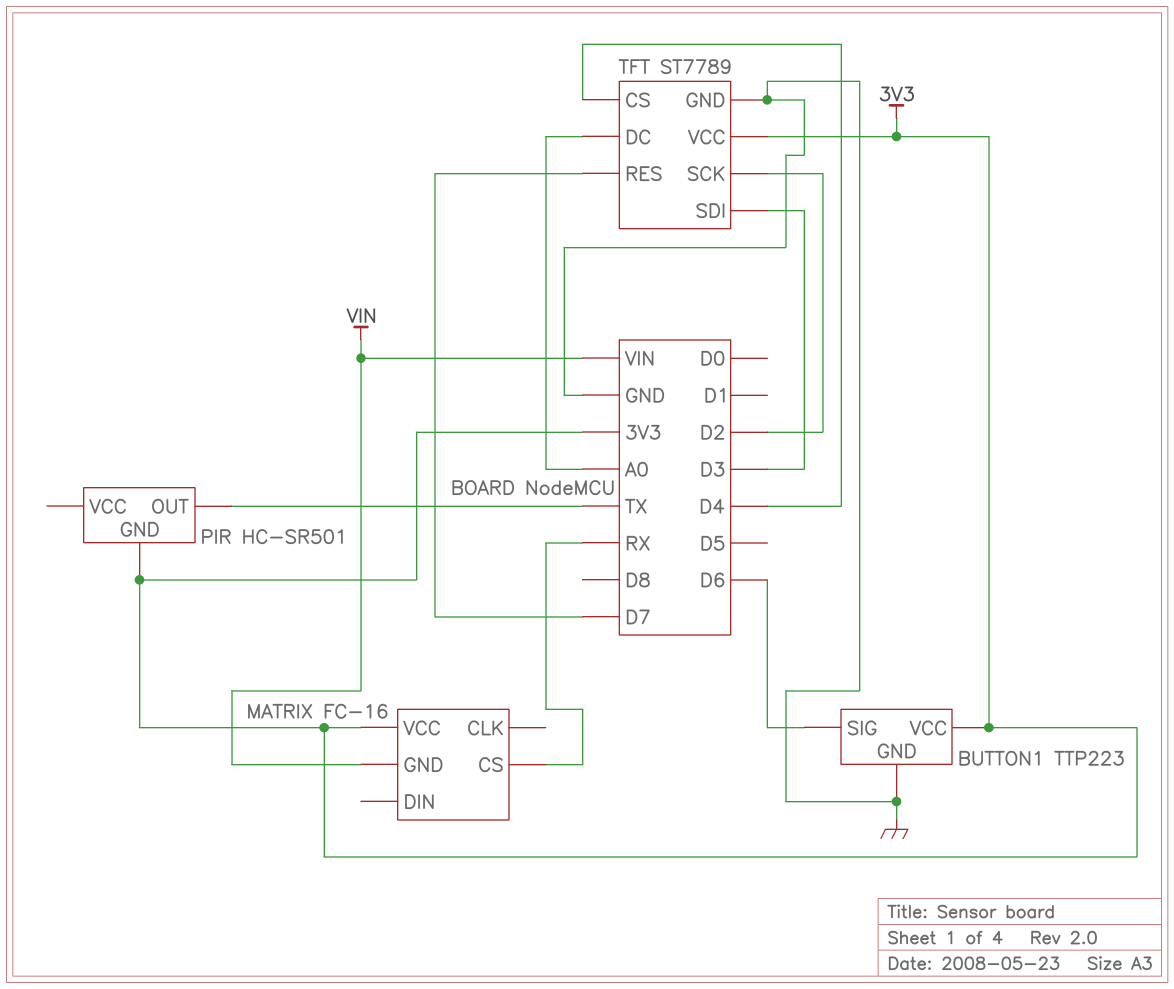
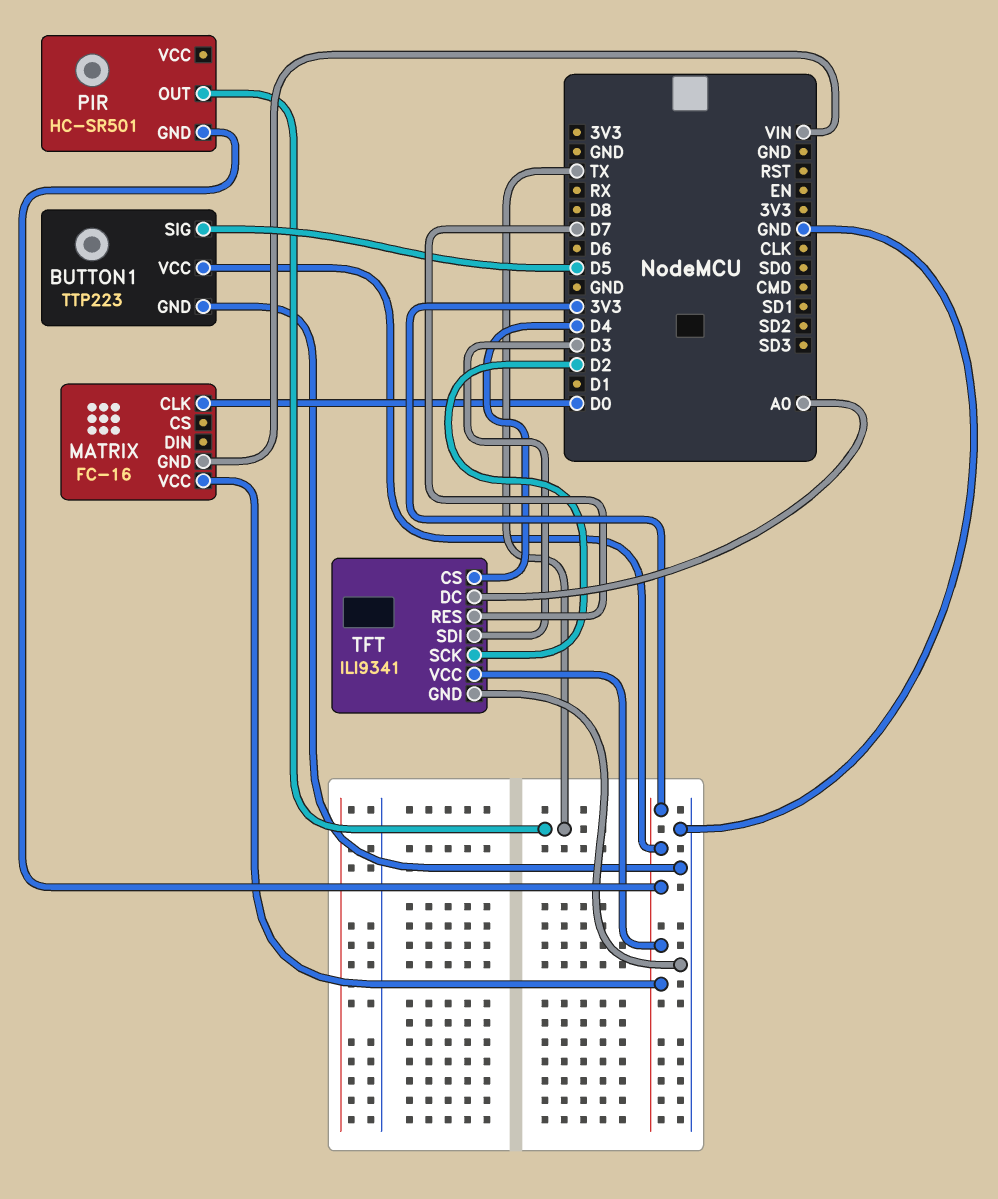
BUTTON1 pin SIG: D6 -> D5
MATRIX pin CLK: none -> D0
MATRIX pin CS: RX -> none
TFT: ST7789 -> ILI9341

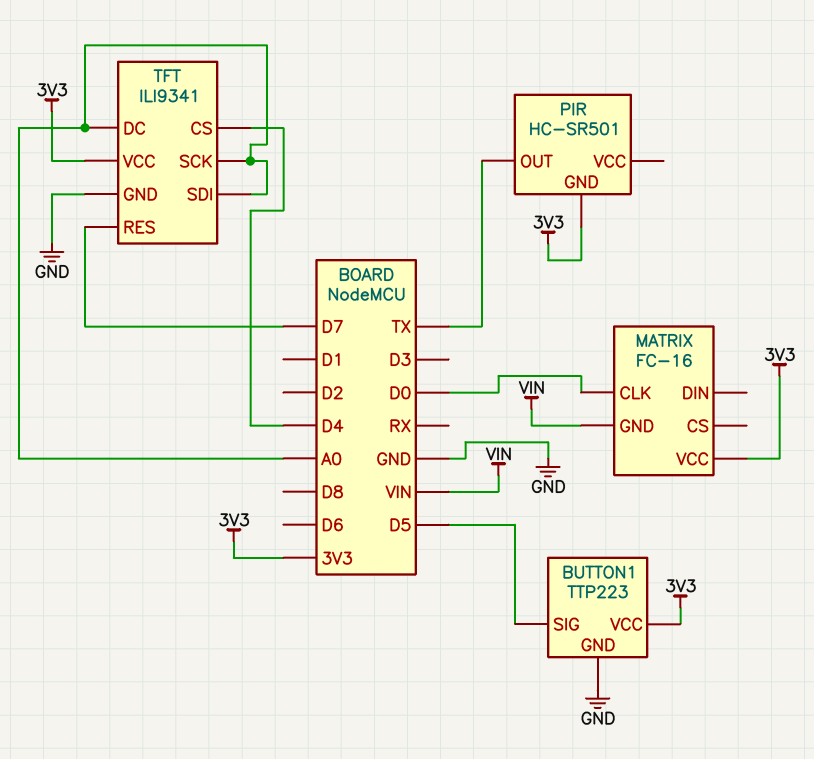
TFT pin SCK: D2 -> A0
TFT pin SDI: D3 -> A0

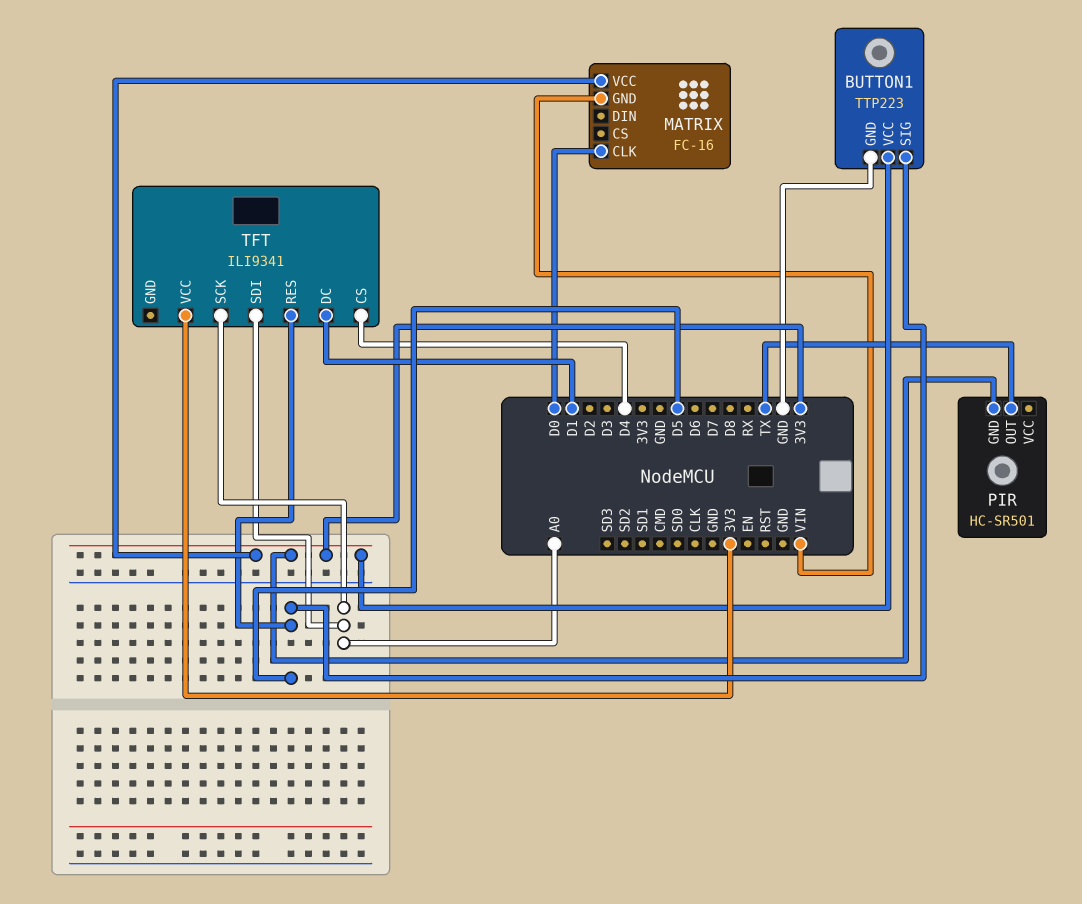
TFT pin DC: A0 -> D1
TFT pin GND: GND -> none
TFT pin RES: D7 -> D5

